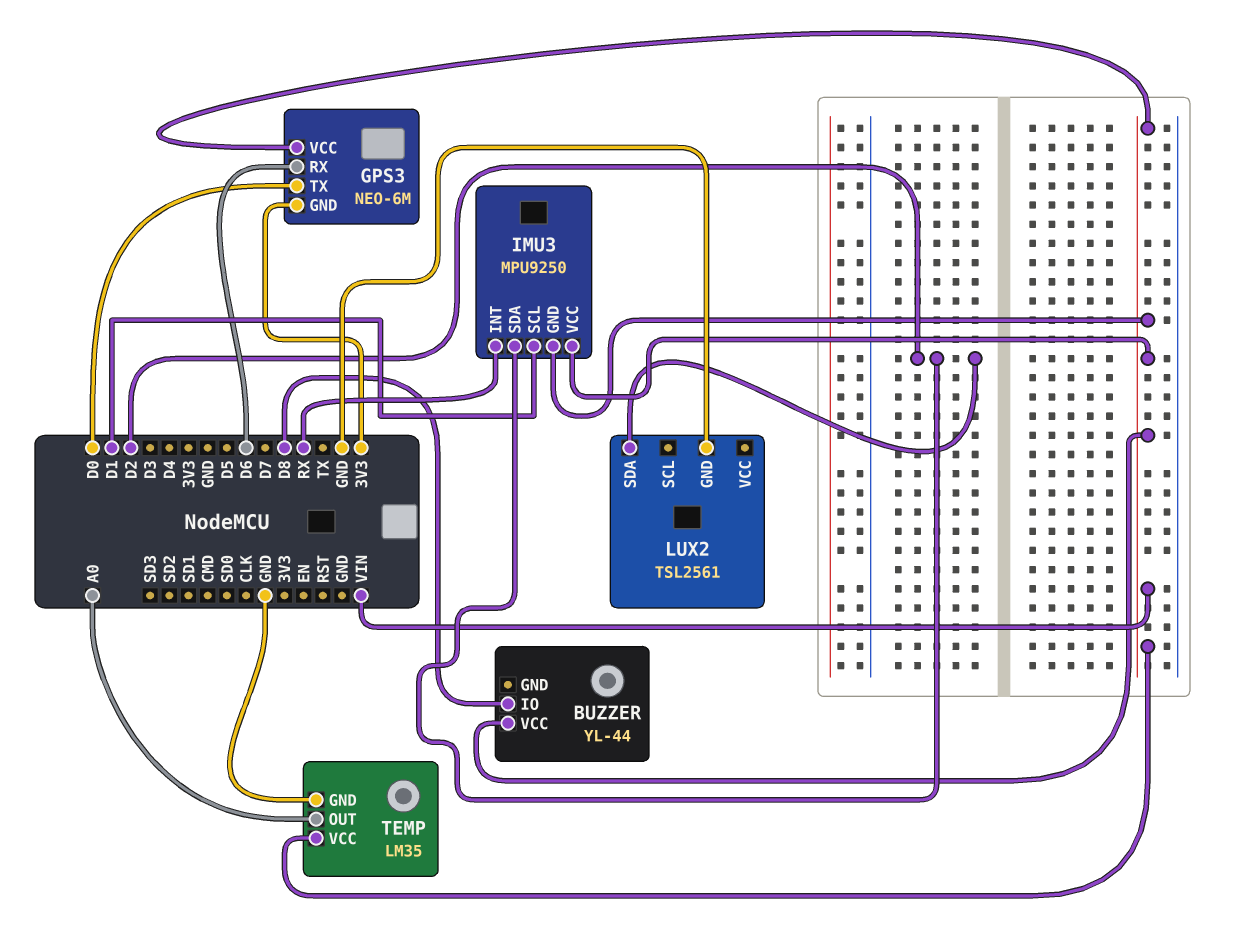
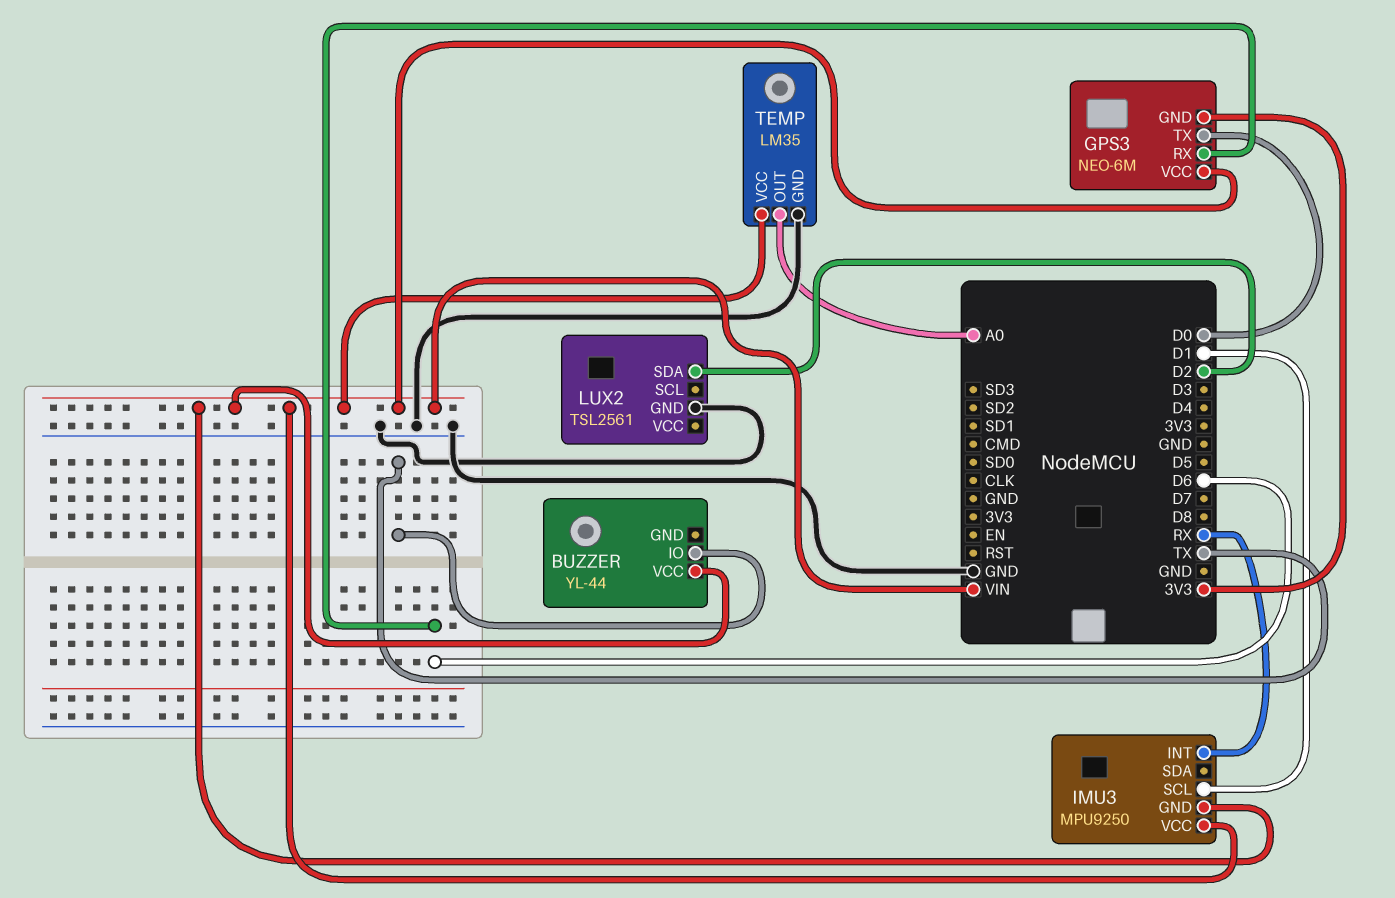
BUZZER pin IO: D8 -> TX
IMU3 pin SDA: D2 -> none

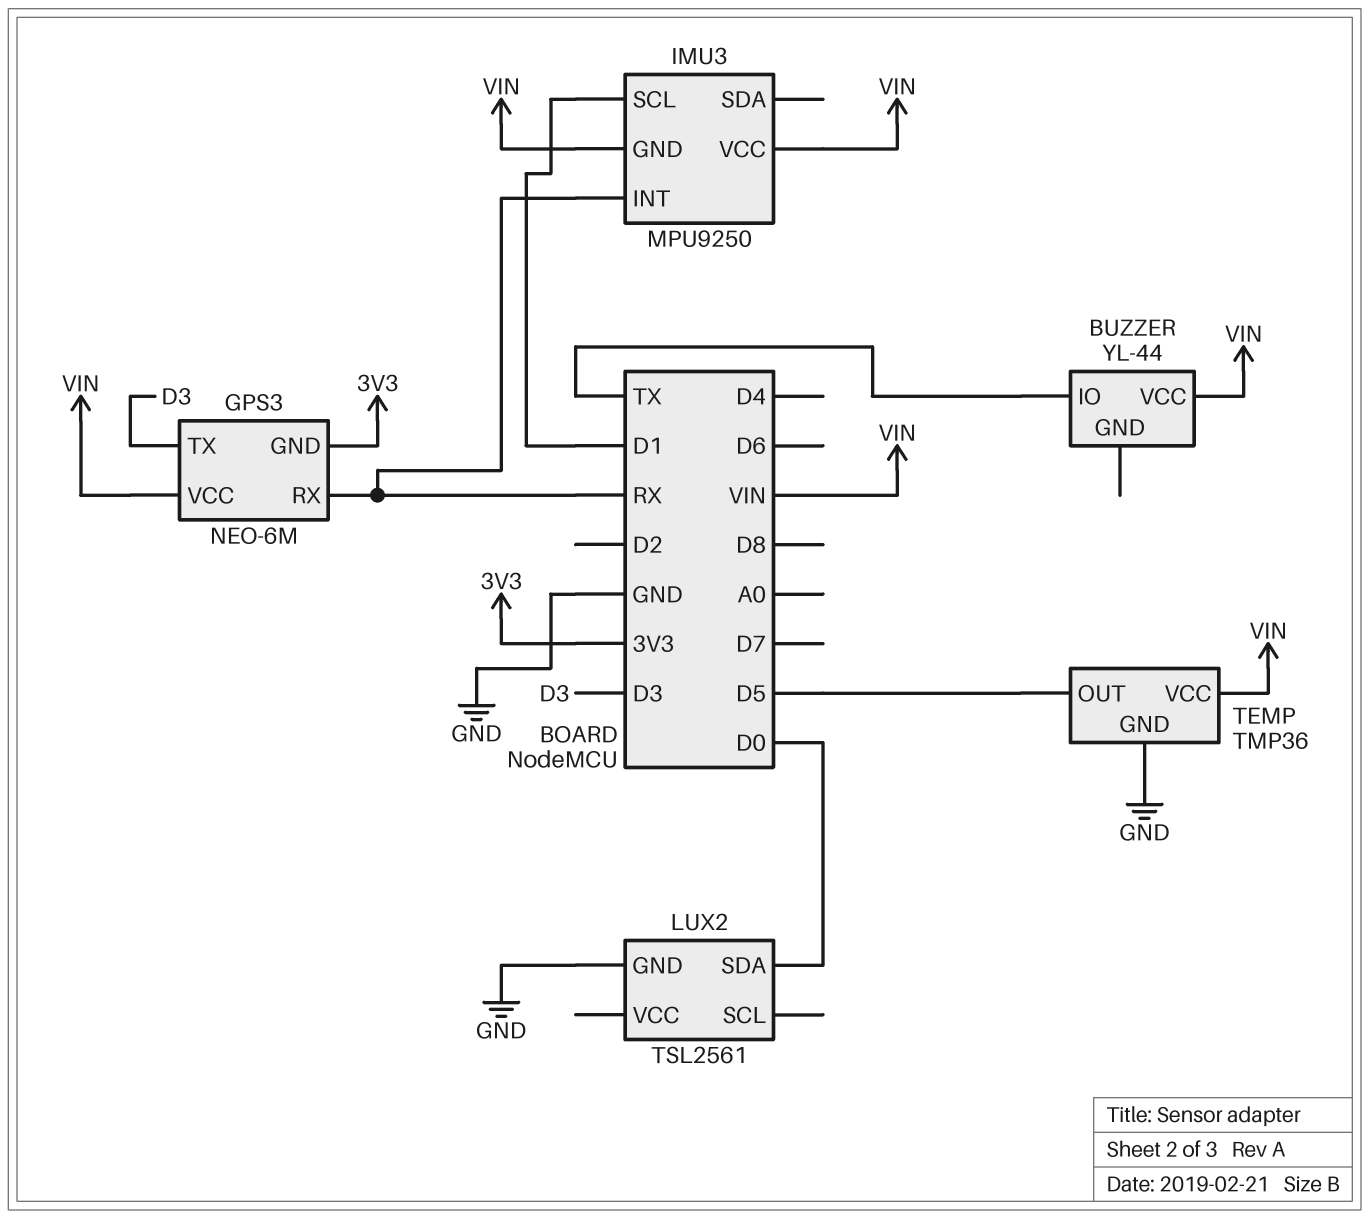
GPS3 pin RX: D6 -> RX
GPS3 pin TX: D0 -> D3
LUX2 pin SDA: D2 -> D0
TEMP: LM35 -> TMP36
TEMP pin OUT: A0 -> D5

